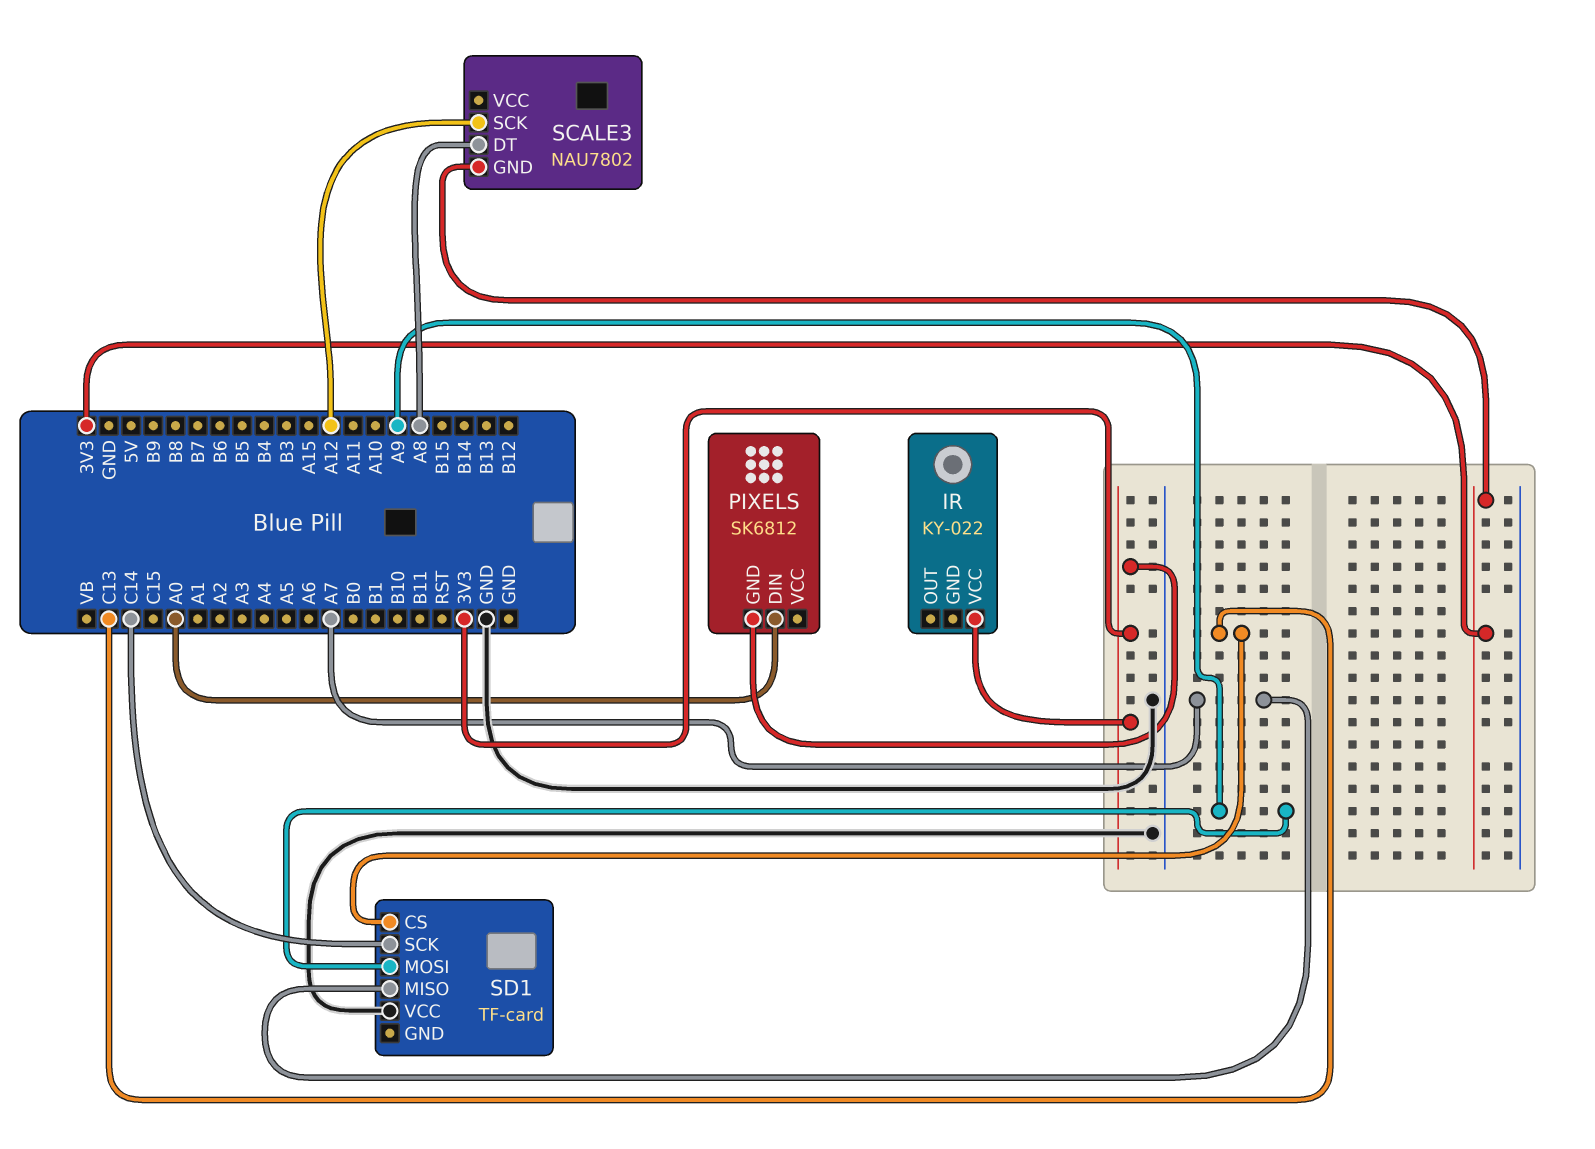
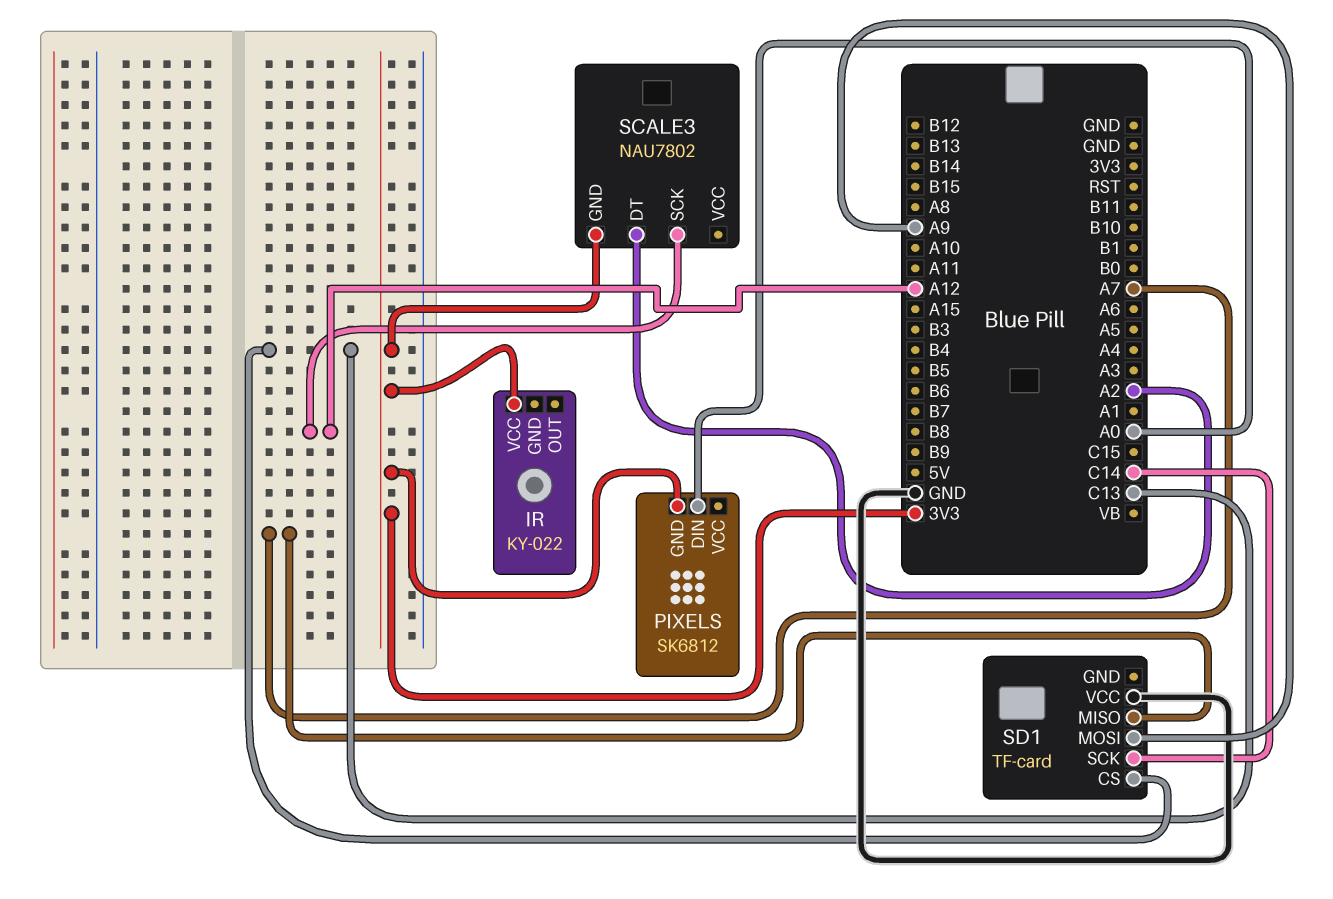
SCALE3 pin DT: A8 -> A2

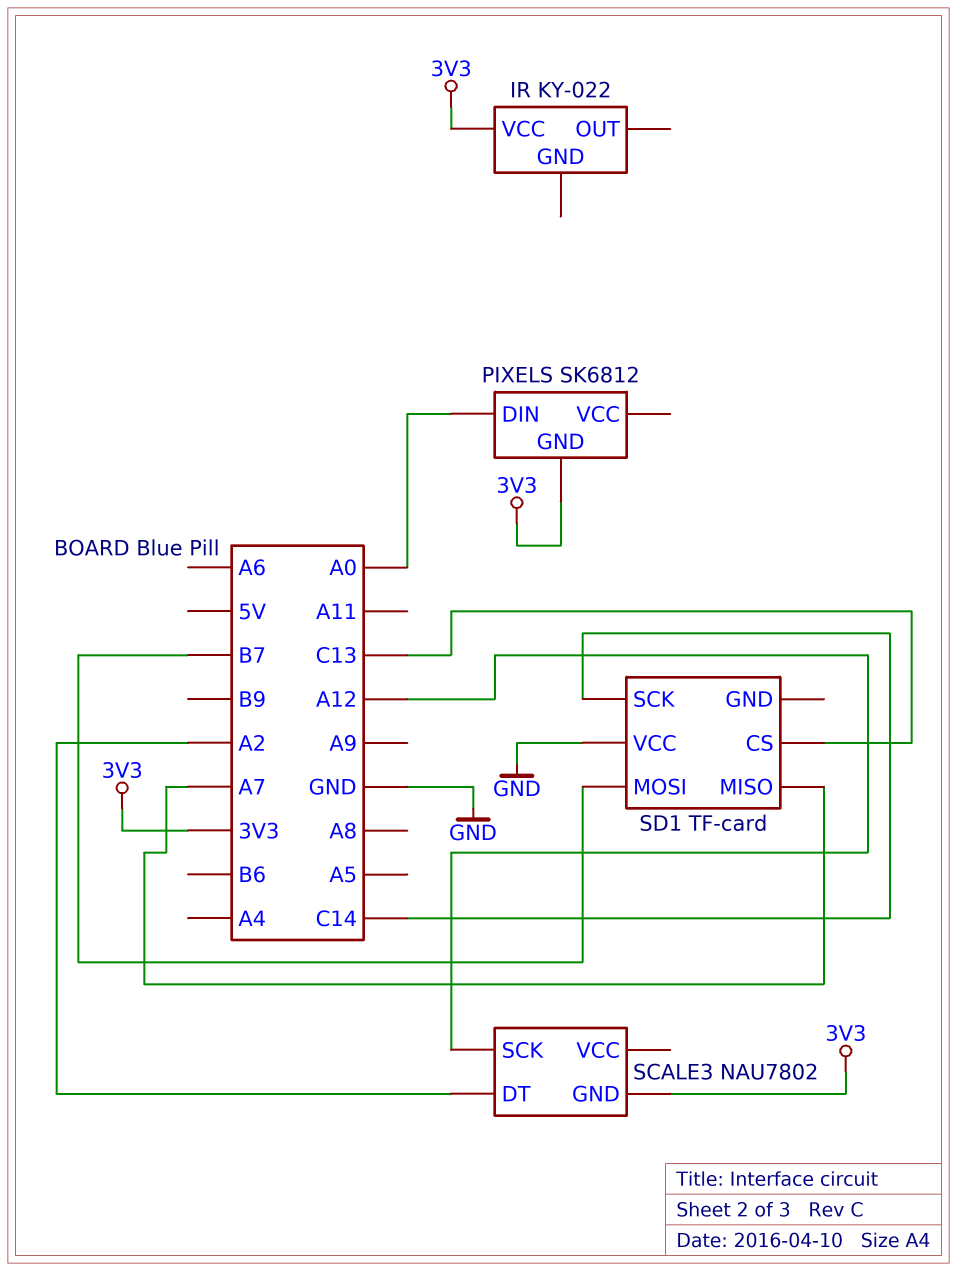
SD1 pin MOSI: A9 -> B7

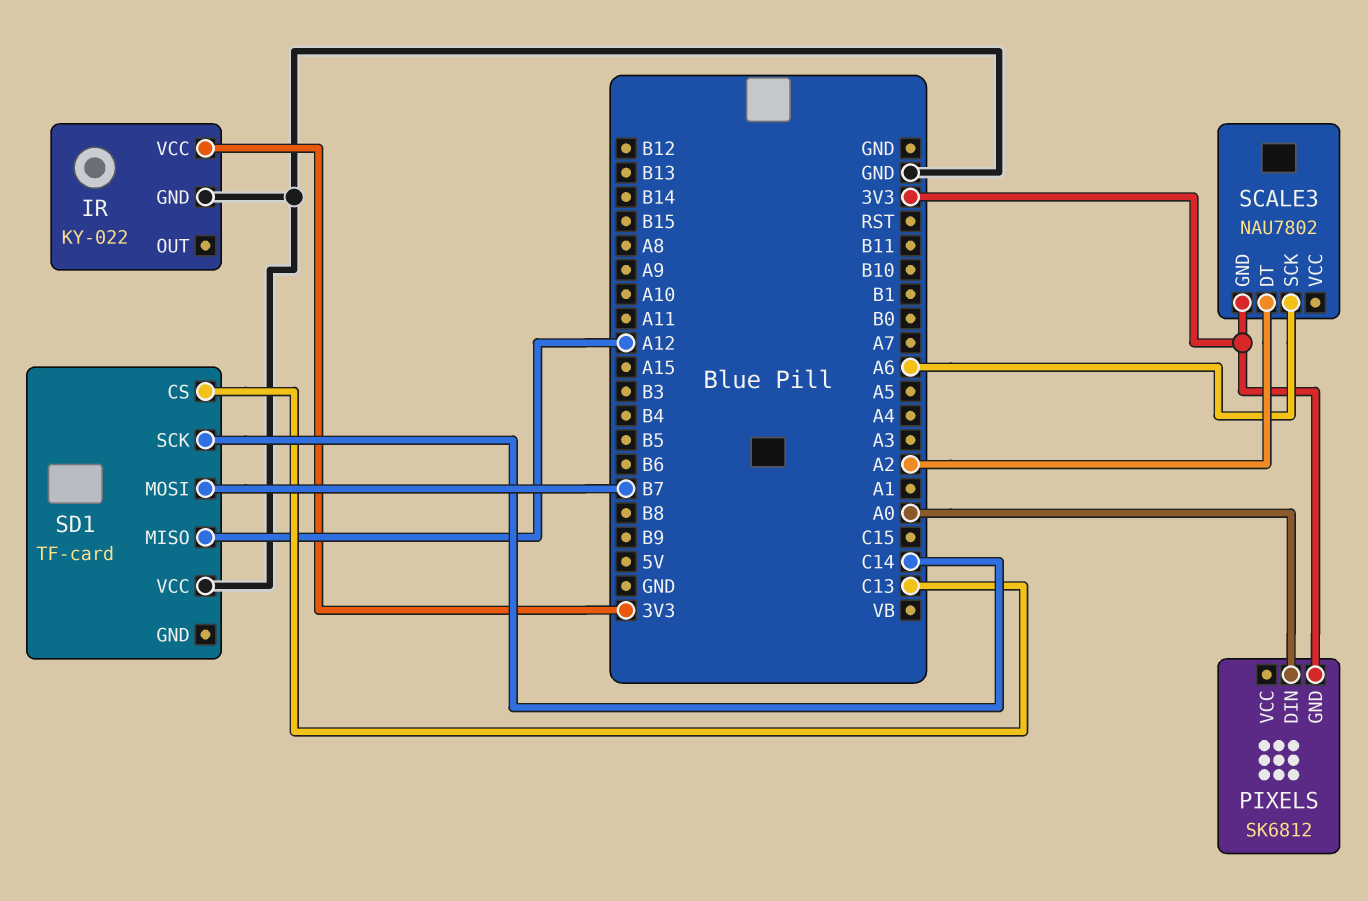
IR pin GND: none -> GND
SCALE3 pin SCK: A12 -> A6
SD1 pin MISO: A7 -> A12

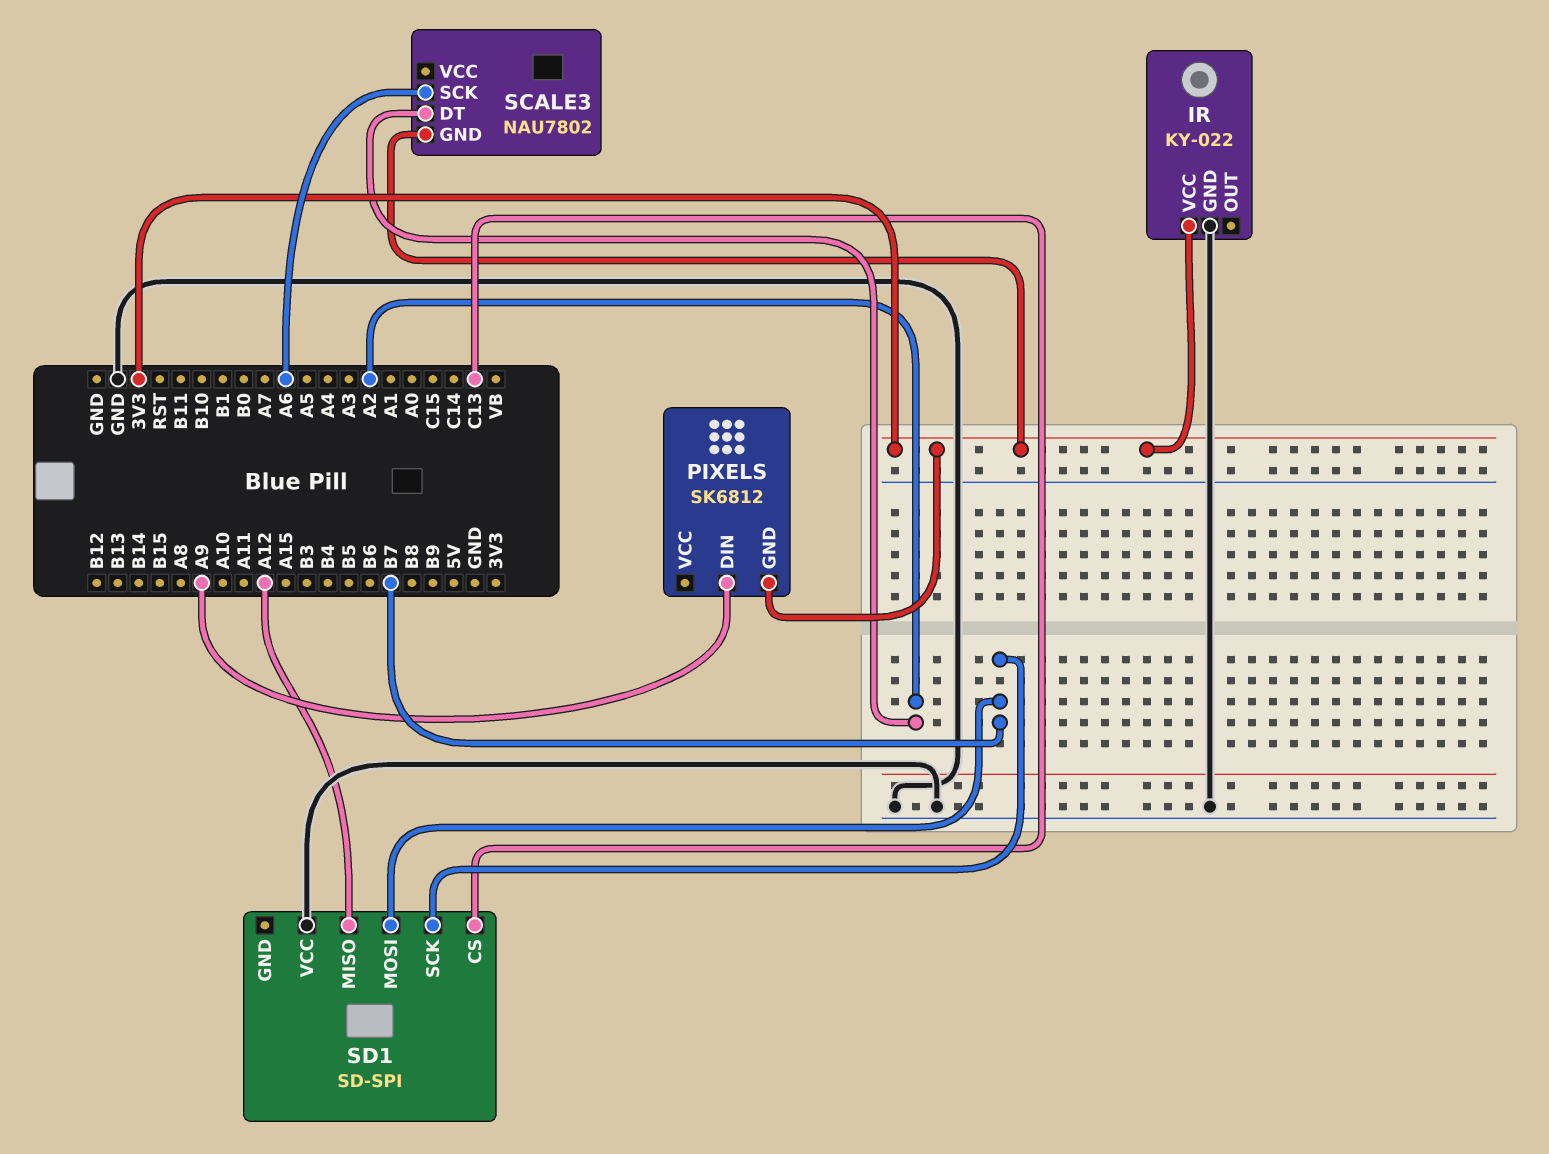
PIXELS pin DIN: A0 -> A9
SD1: TF-card -> SD-SPI
SD1 pin SCK: C14 -> B7

